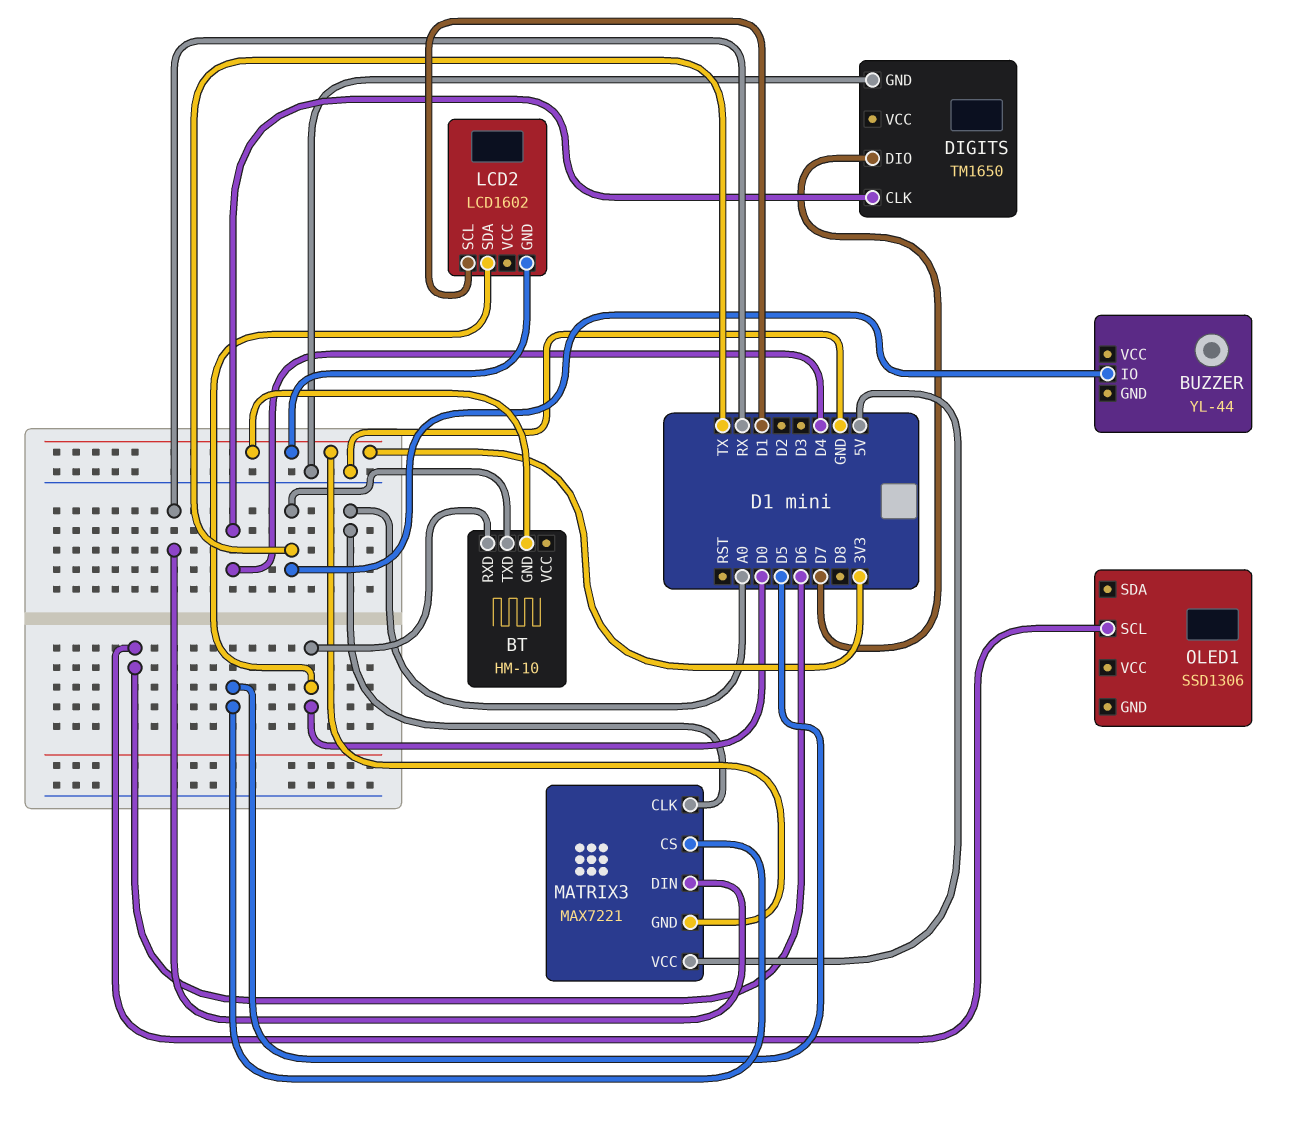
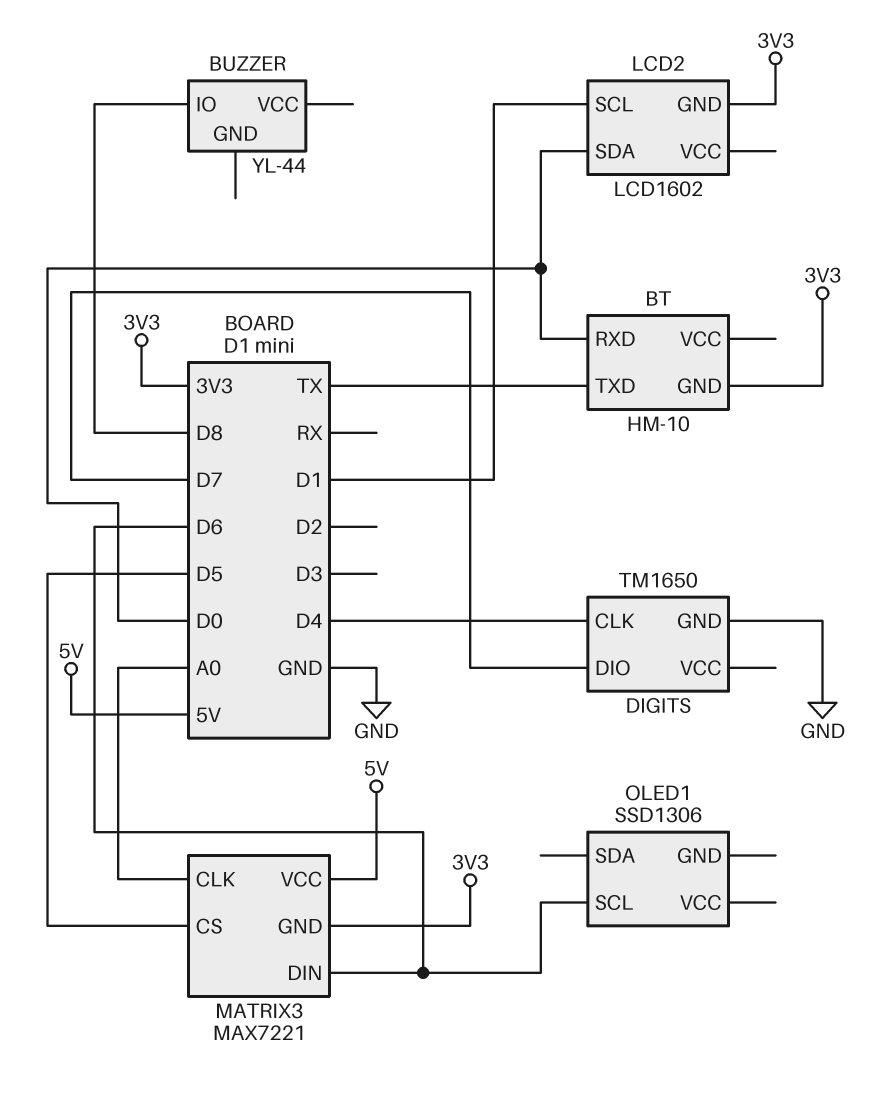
BUZZER pin IO: TX -> D8
MATRIX3 pin DIN: RX -> D6

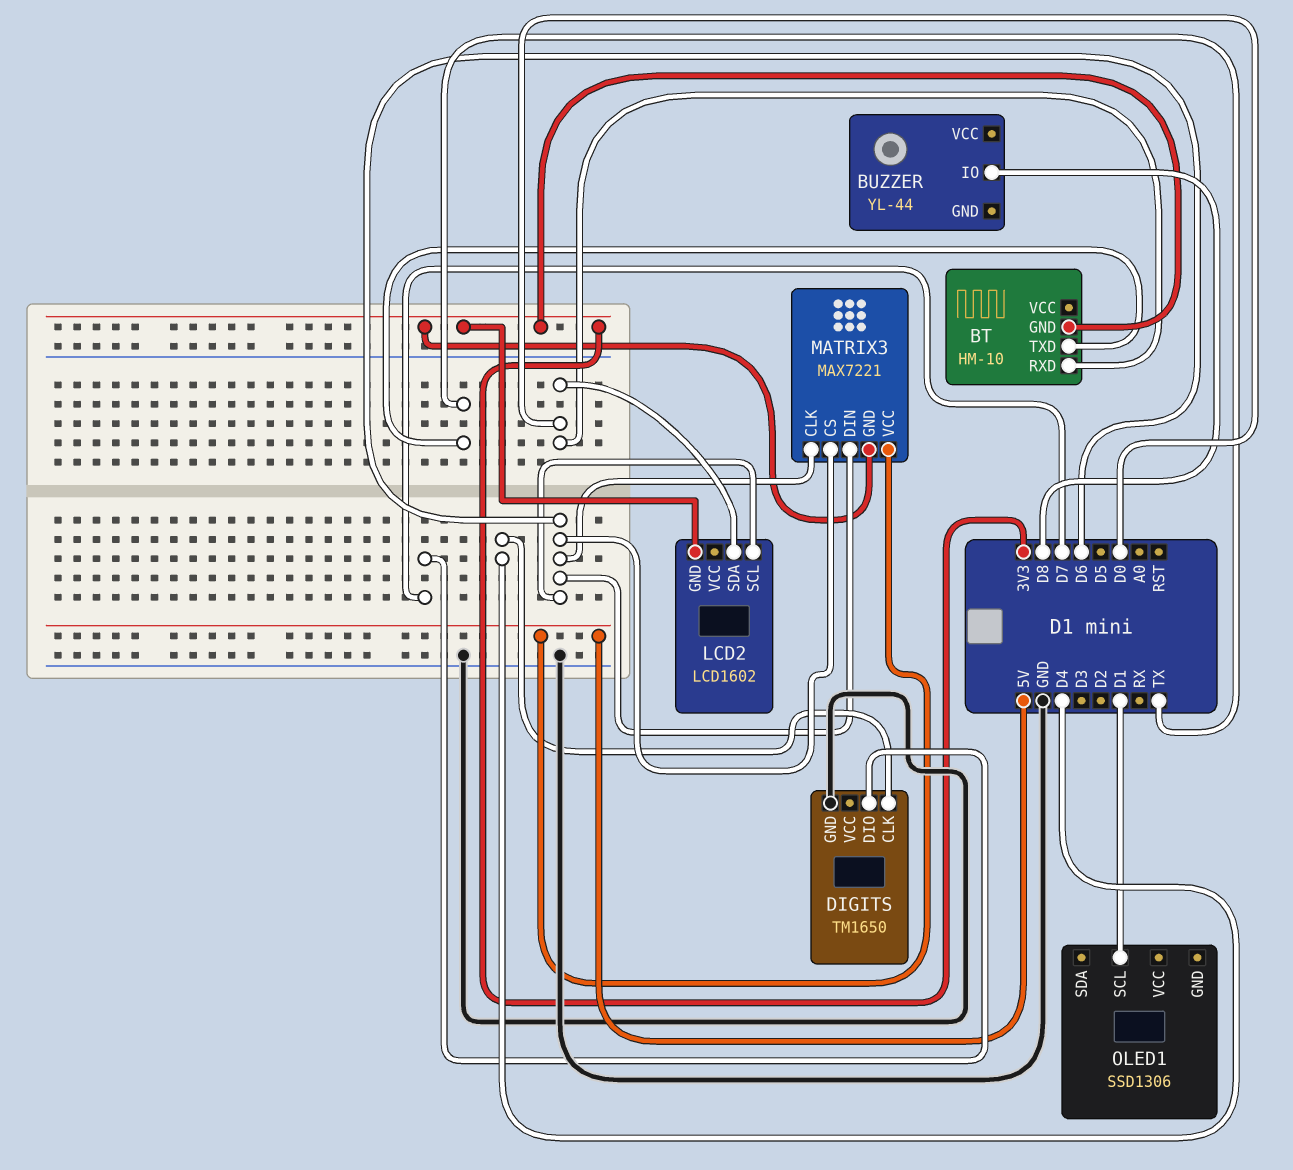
LCD2 pin SCL: D1 -> D6
MATRIX3 pin CLK: A0 -> D6
MATRIX3 pin CS: D5 -> D6
OLED1 pin SCL: D6 -> D1

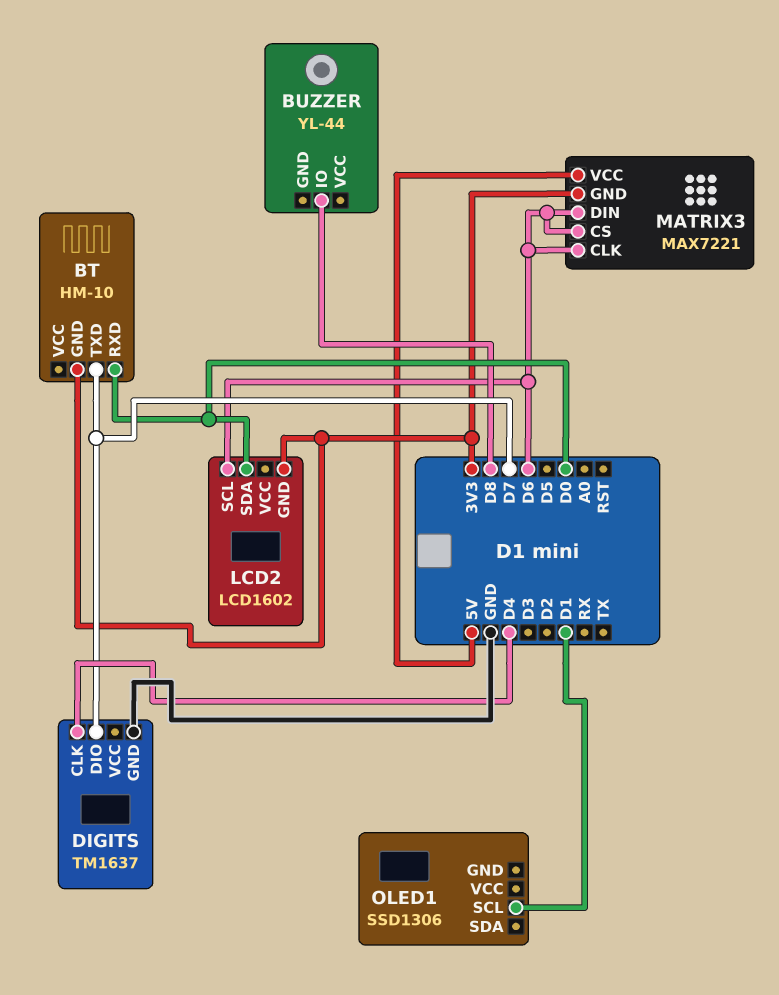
BT pin TXD: TX -> D7
DIGITS: TM1650 -> TM1637

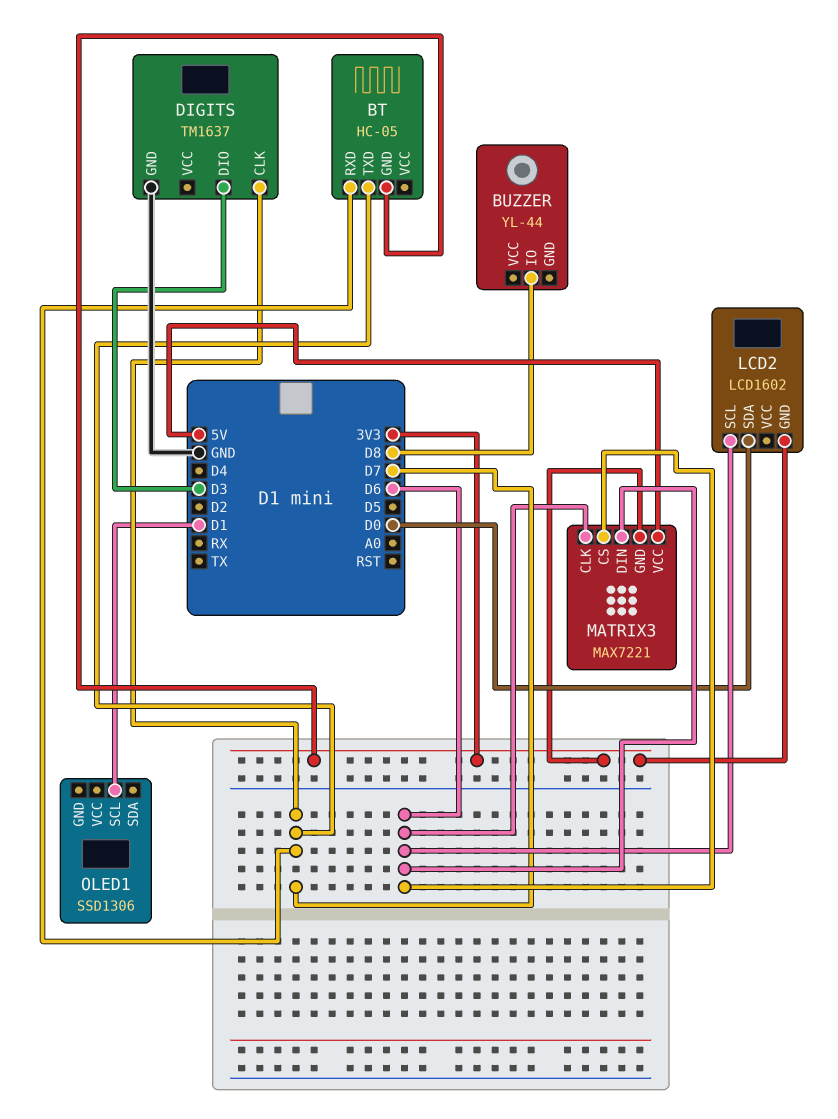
BT: HM-10 -> HC-05
BT pin RXD: D0 -> D7
DIGITS pin CLK: D4 -> D7
DIGITS pin DIO: D7 -> D3

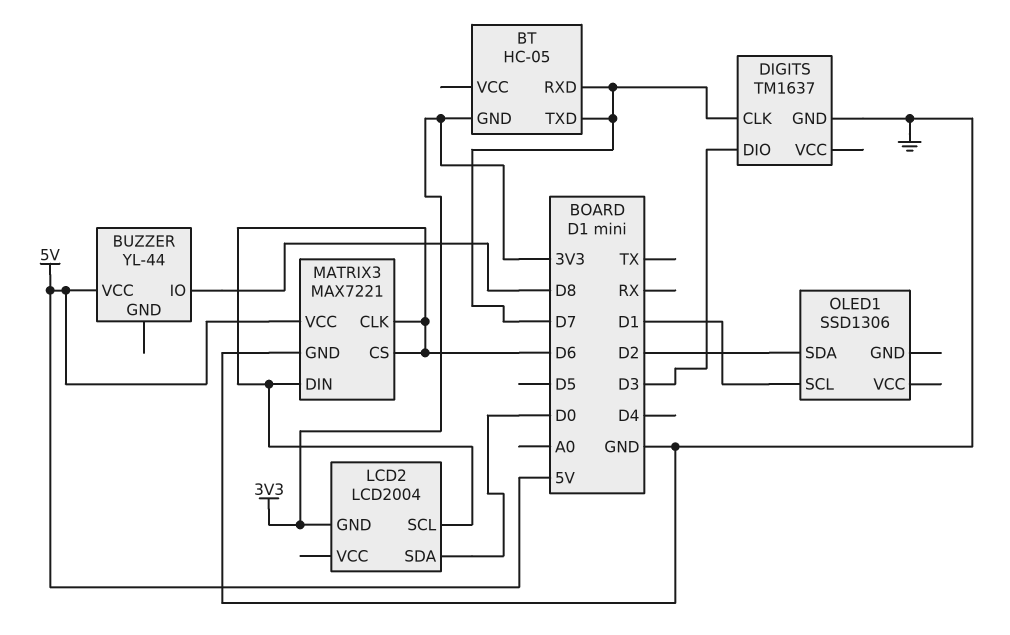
BUZZER pin VCC: none -> 5V
LCD2: LCD1602 -> LCD2004
MATRIX3 pin GND: 3V3 -> GND
OLED1 pin SDA: none -> D2

